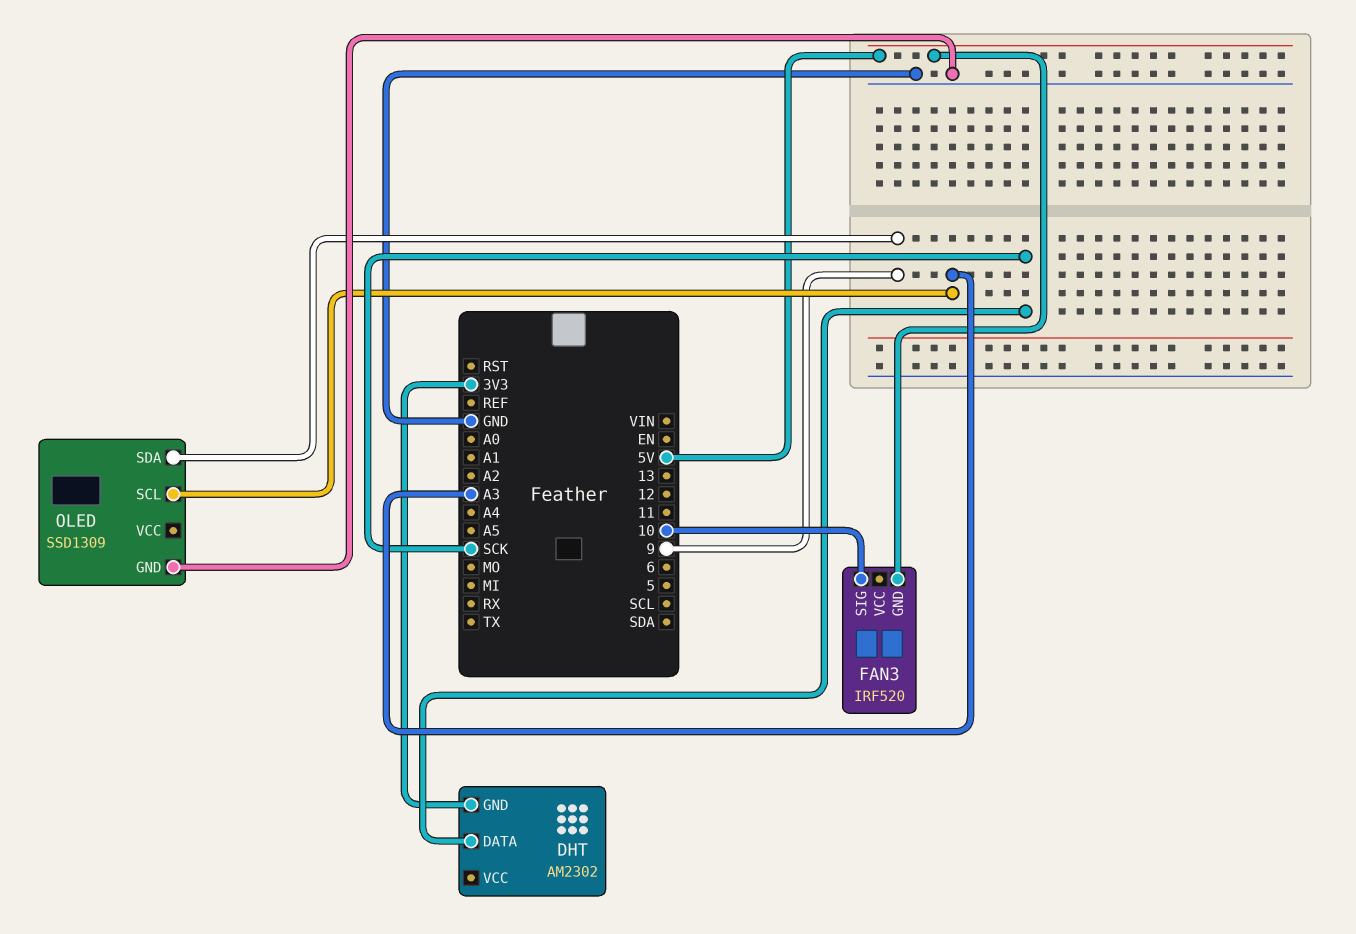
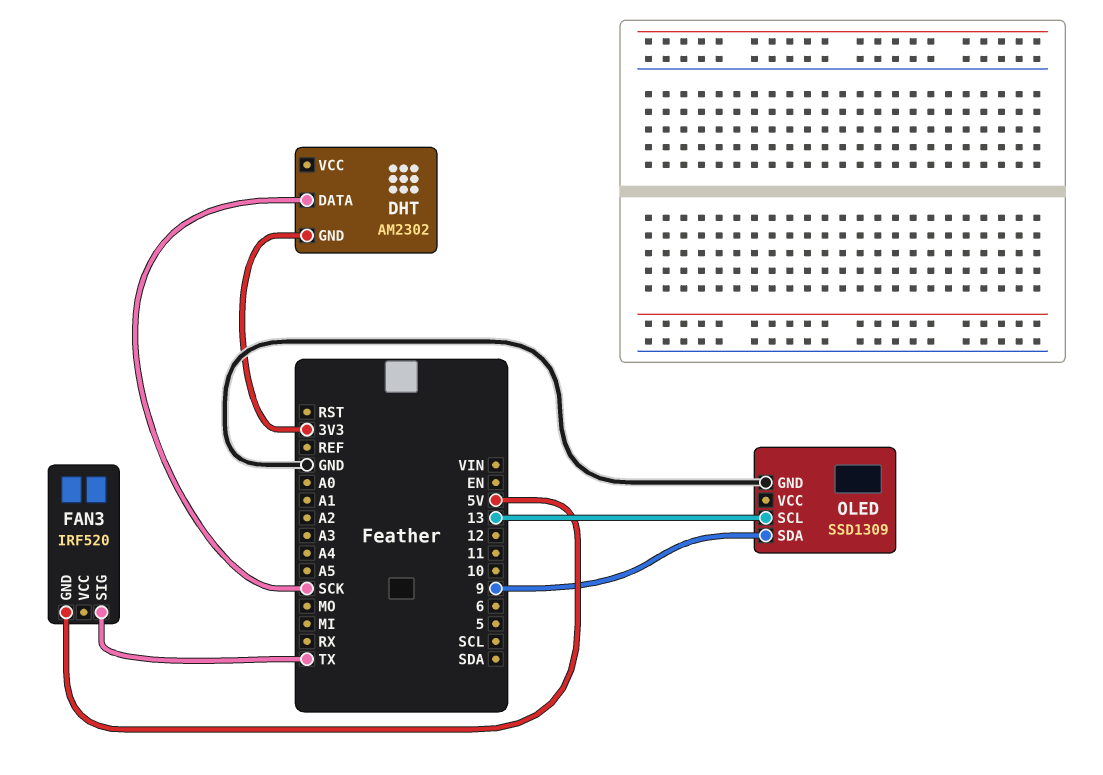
FAN3 pin SIG: 10 -> TX
OLED pin SCL: A3 -> 13

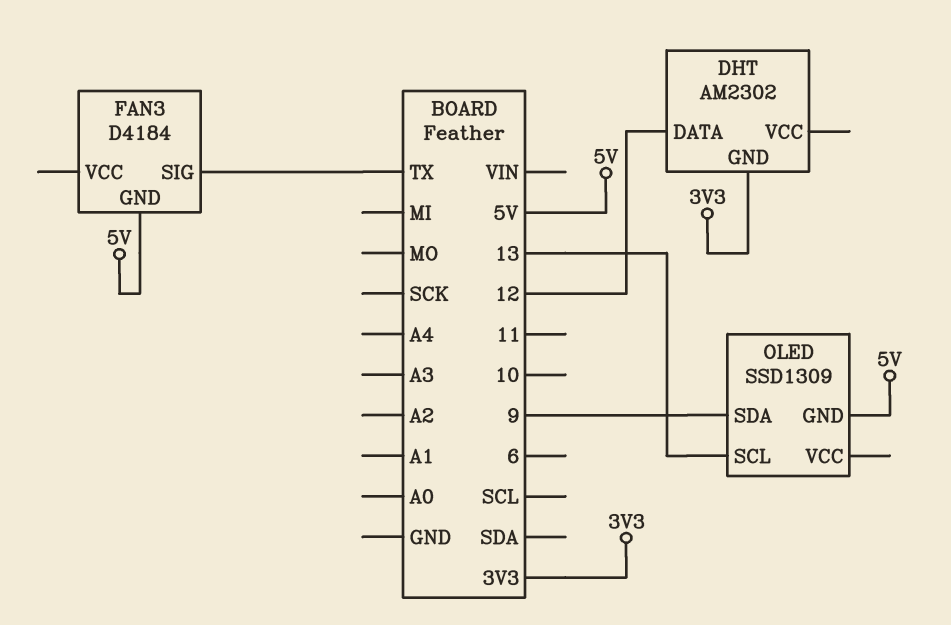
DHT pin DATA: SCK -> 12
FAN3: IRF520 -> D4184
OLED pin GND: GND -> 5V

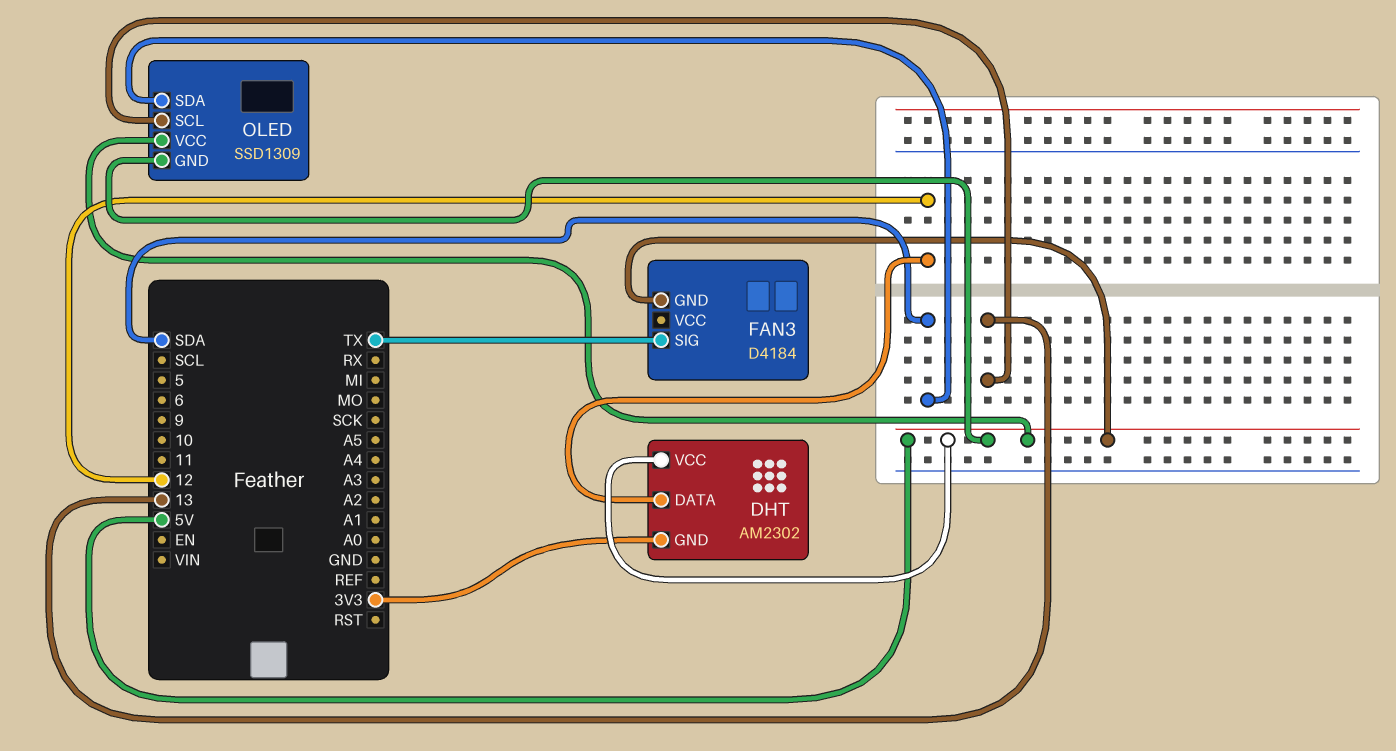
DHT pin VCC: none -> 5V
OLED pin SDA: 9 -> SDA
OLED pin VCC: none -> 5V

